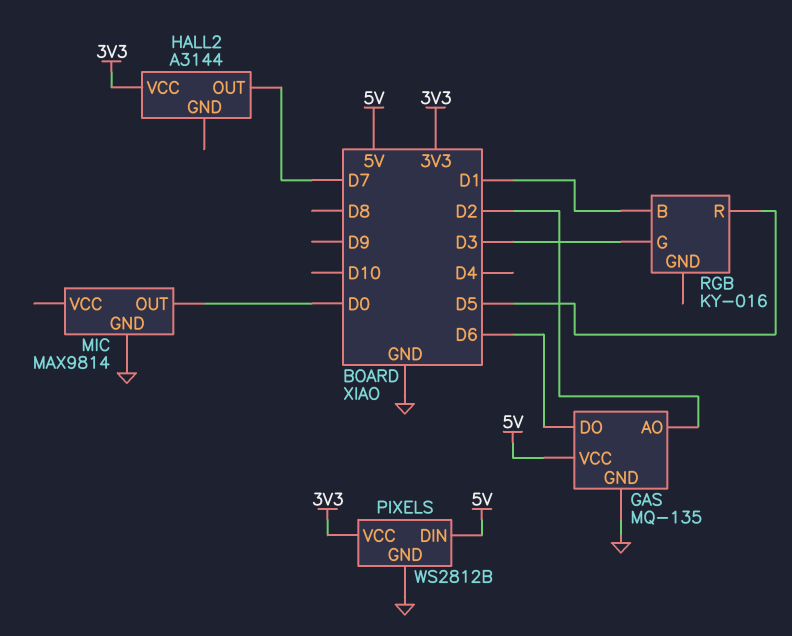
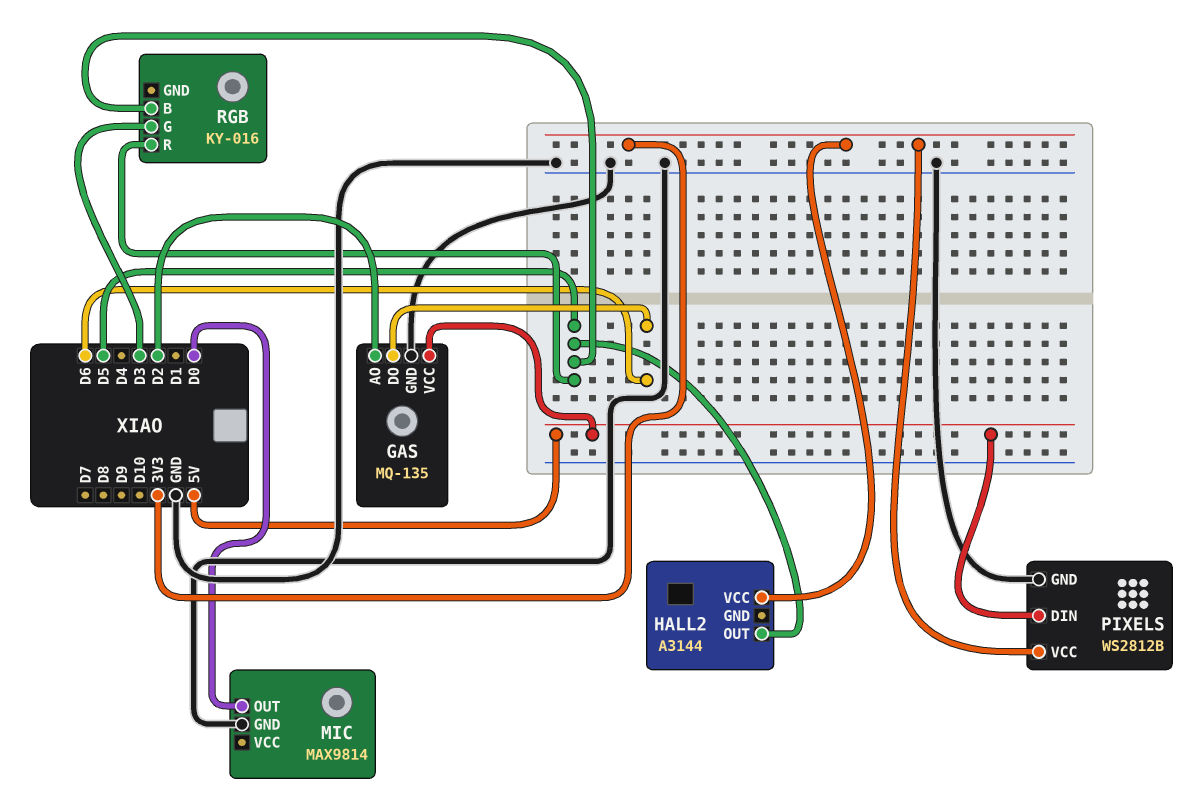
HALL2 pin OUT: D7 -> D5
RGB pin B: D1 -> D5

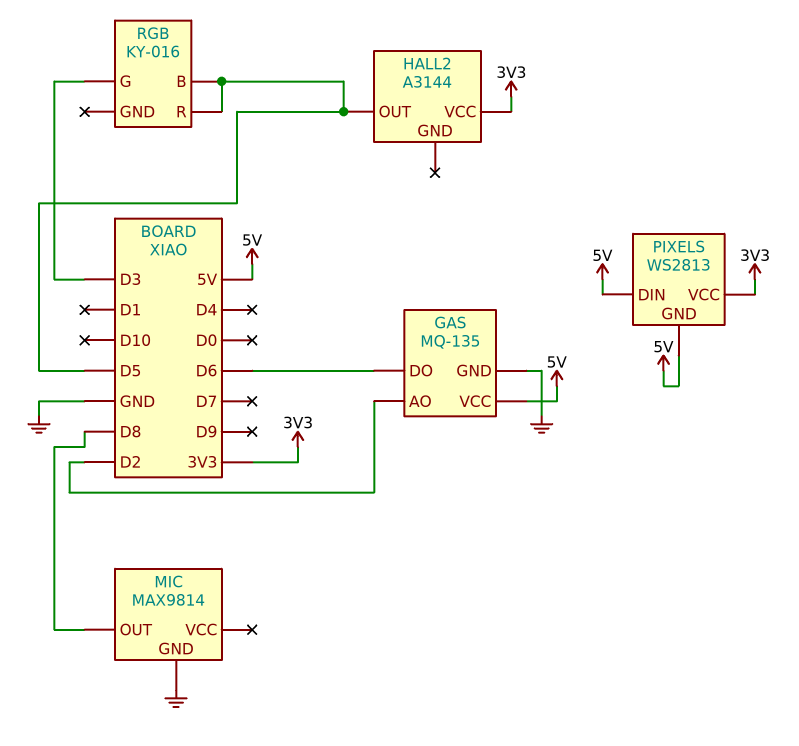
MIC pin OUT: D0 -> D8
PIXELS: WS2812B -> WS2813
PIXELS pin GND: GND -> 5V

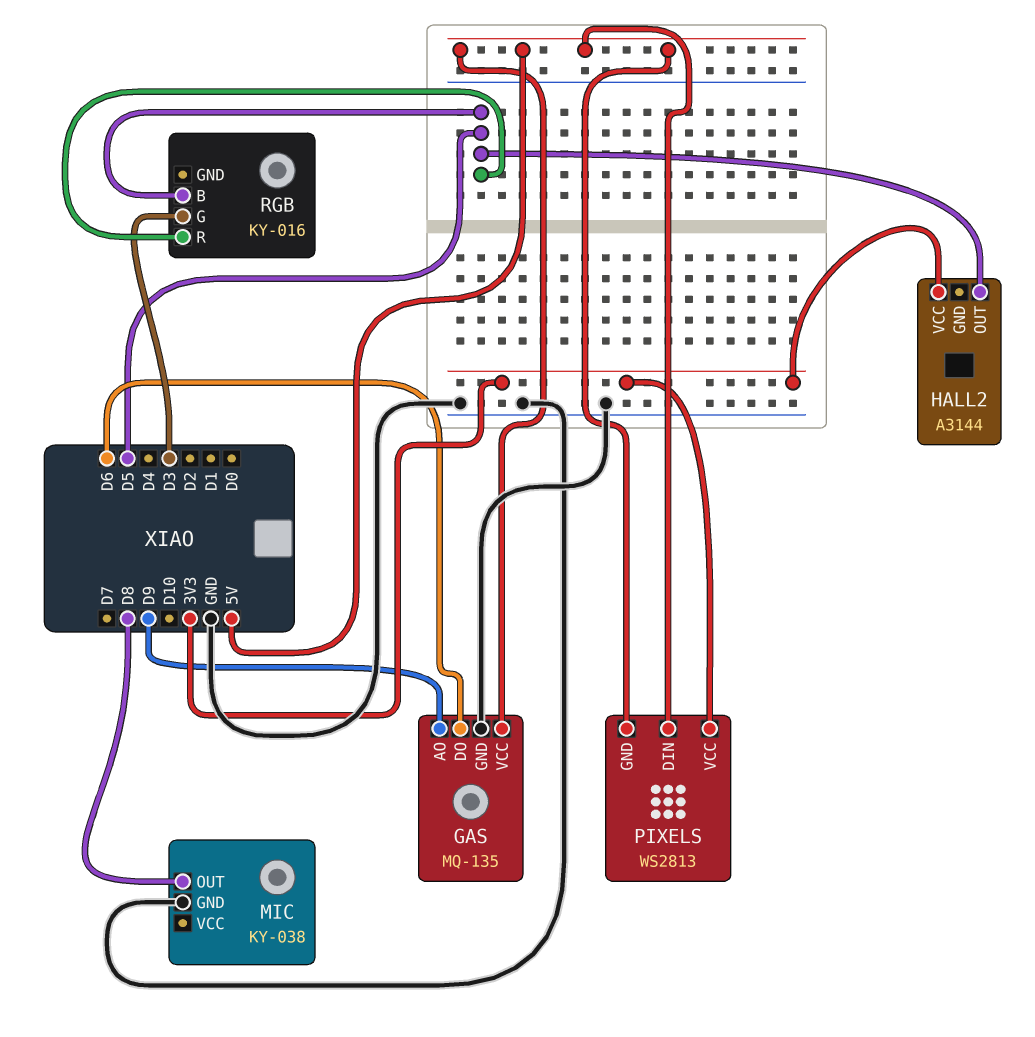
GAS pin AO: D2 -> D9
MIC: MAX9814 -> KY-038

